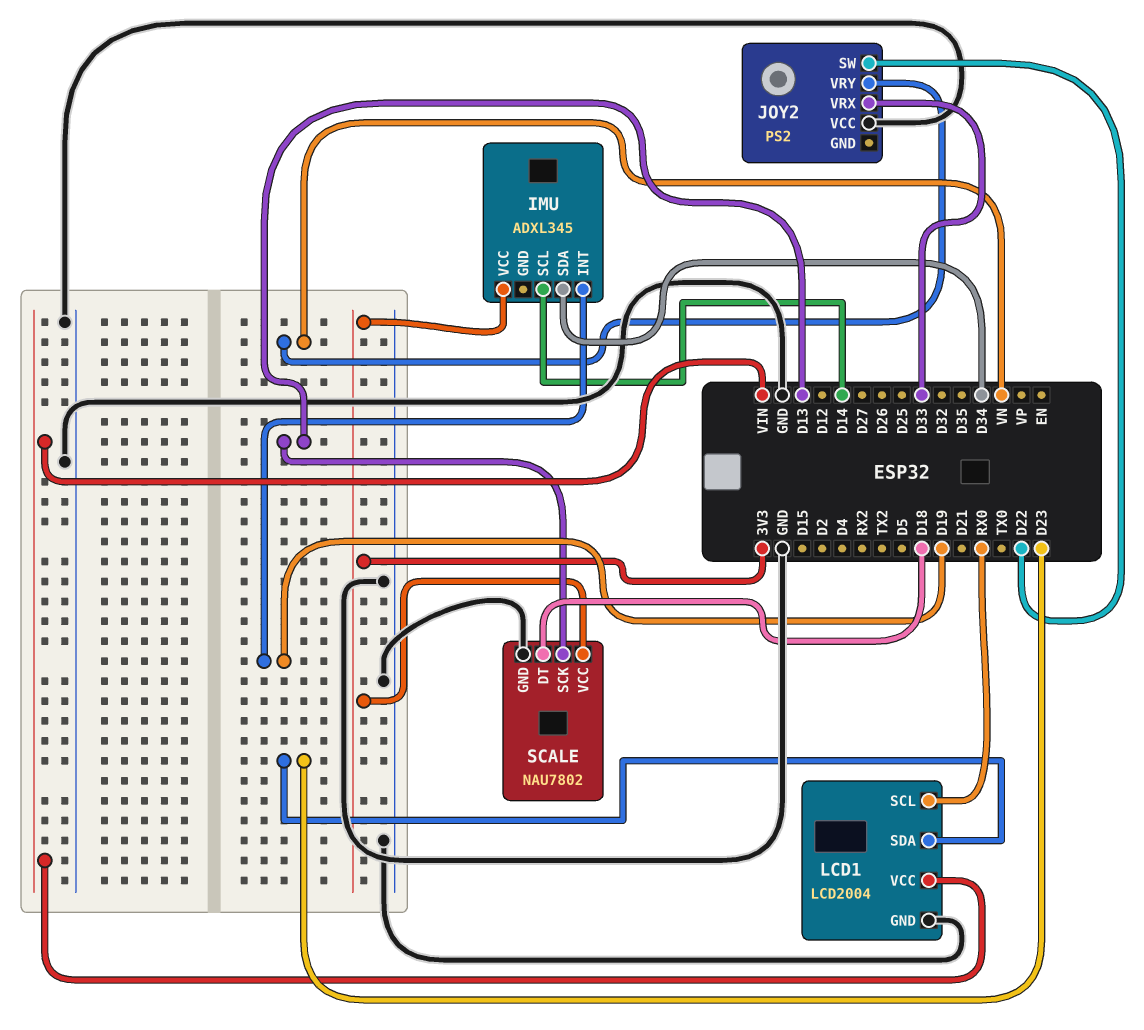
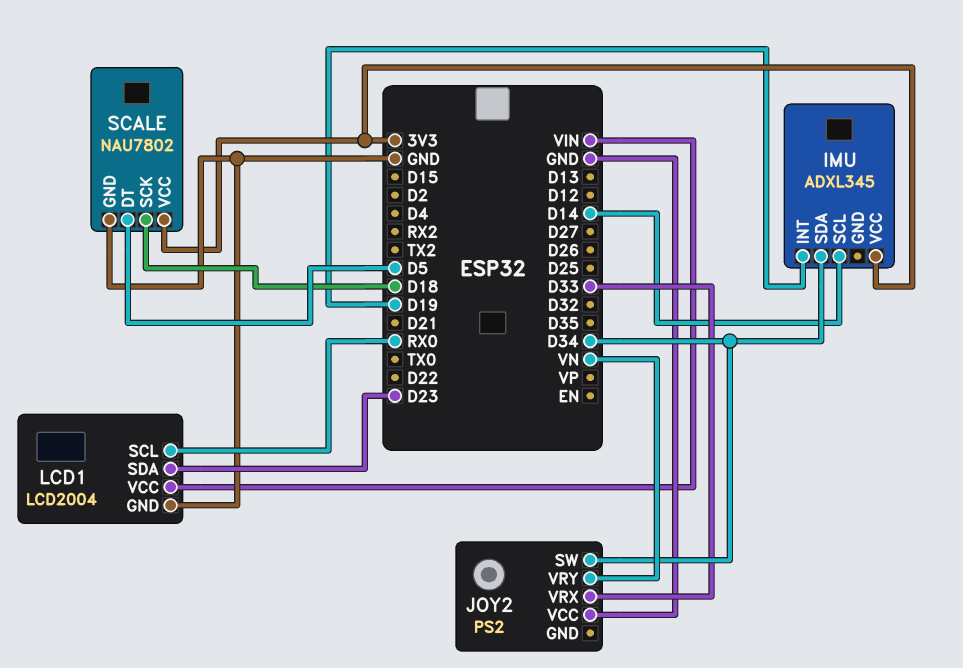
JOY2 pin SW: D22 -> D34
SCALE pin DT: D18 -> D5
SCALE pin SCK: D13 -> D18

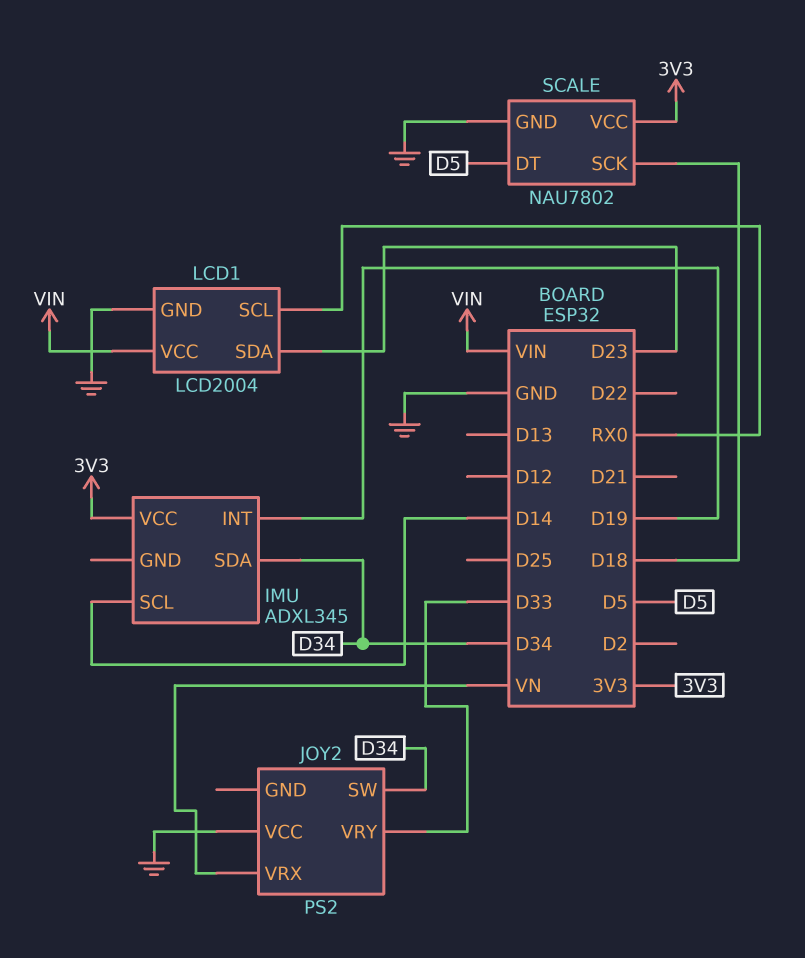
JOY2 pin VRX: D33 -> VN
JOY2 pin VRY: VN -> D33

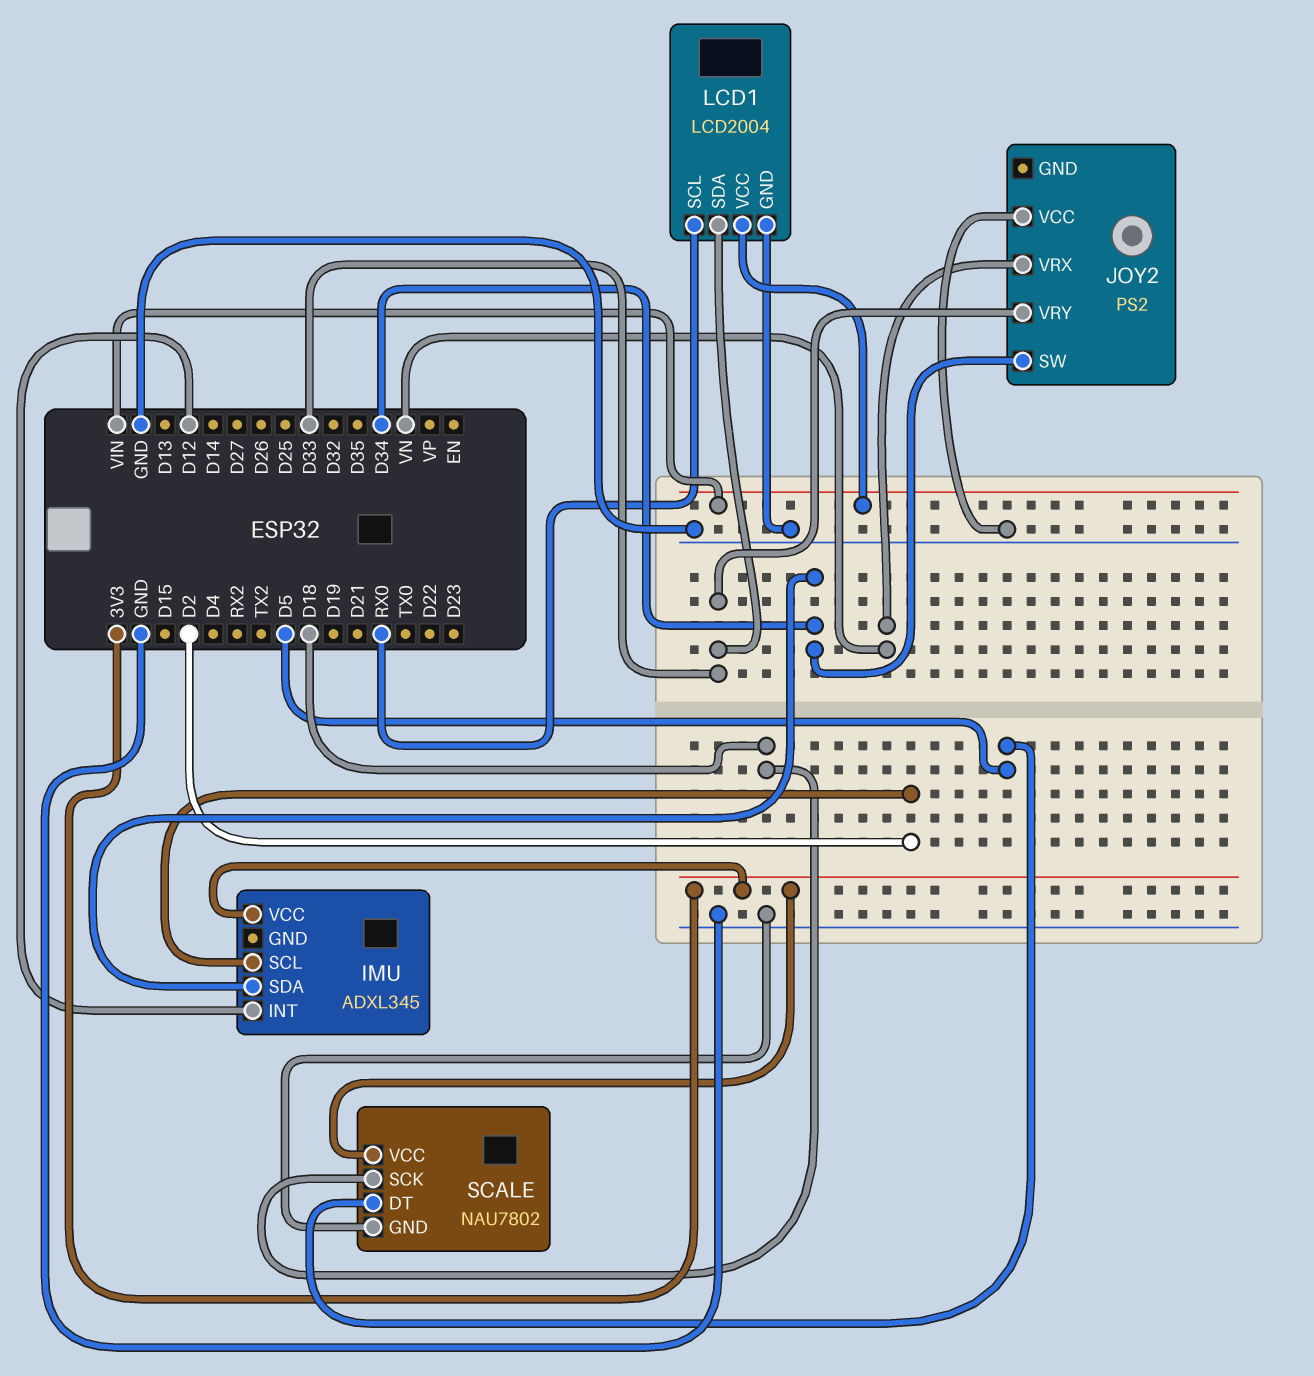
IMU pin INT: D19 -> D12
IMU pin SCL: D14 -> D2
LCD1 pin SDA: D23 -> D33

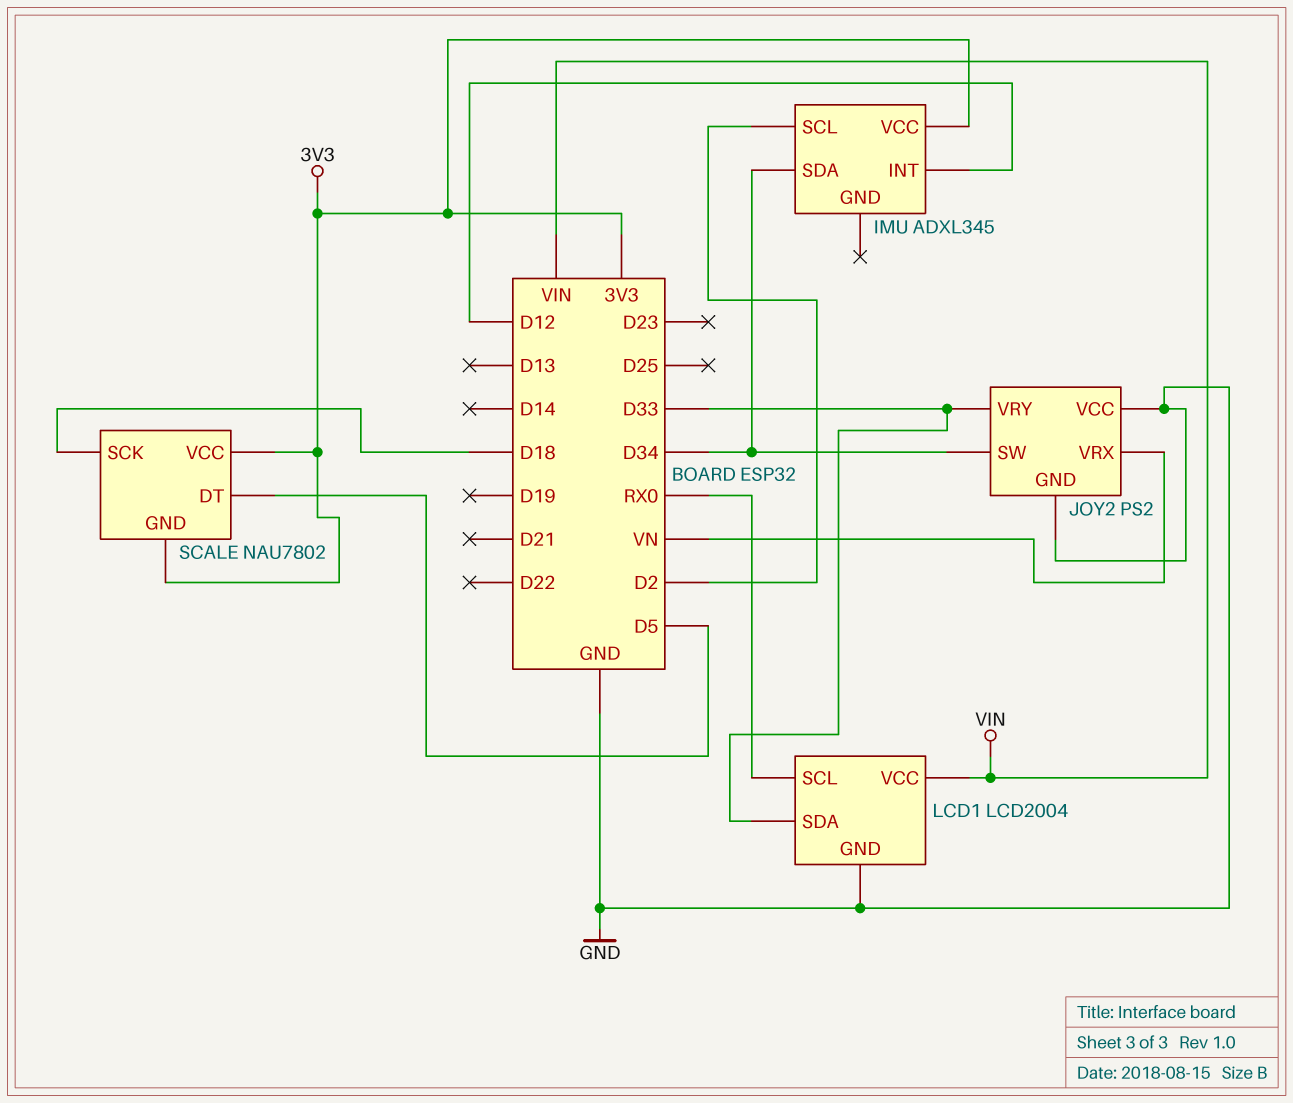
JOY2 pin GND: none -> GND
SCALE pin GND: GND -> 3V3

